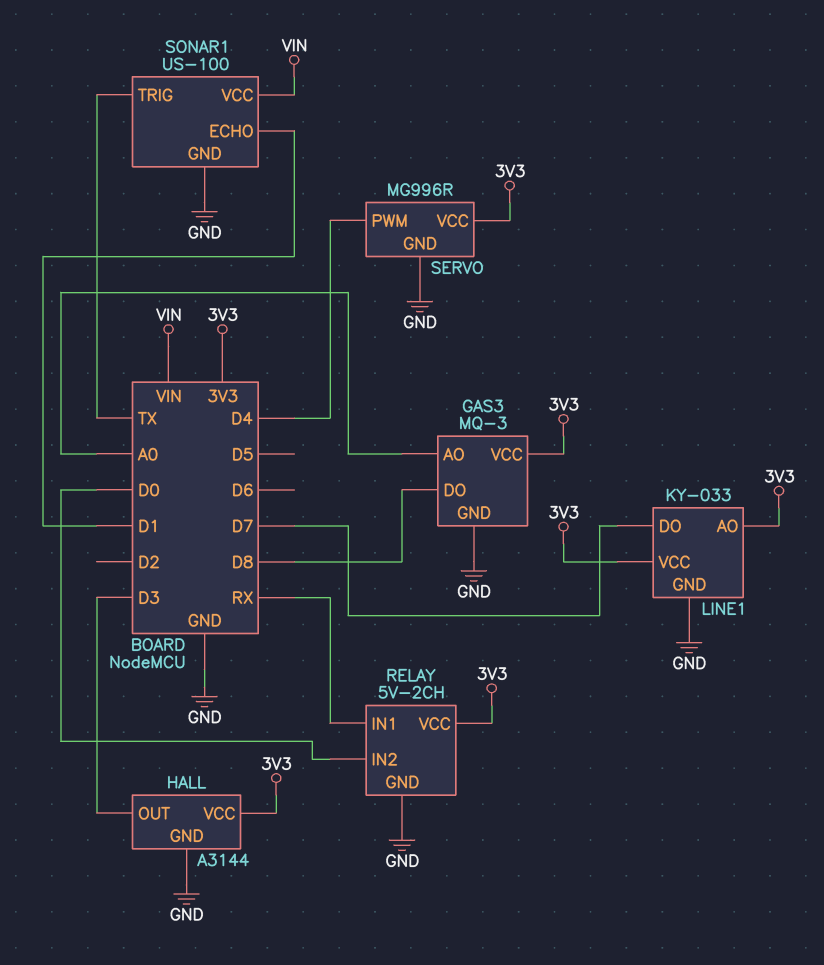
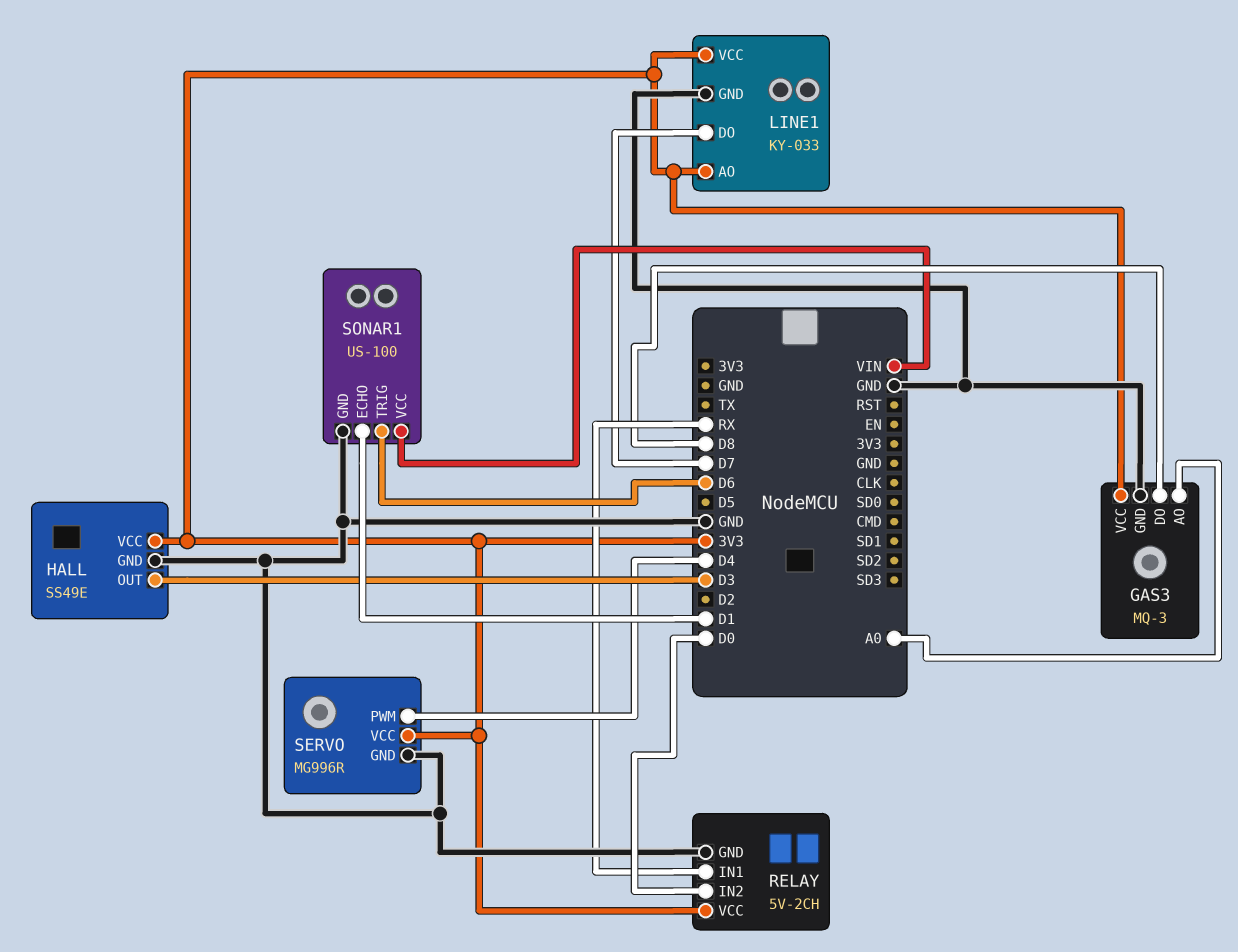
HALL: A3144 -> SS49E
SONAR1 pin TRIG: TX -> D6

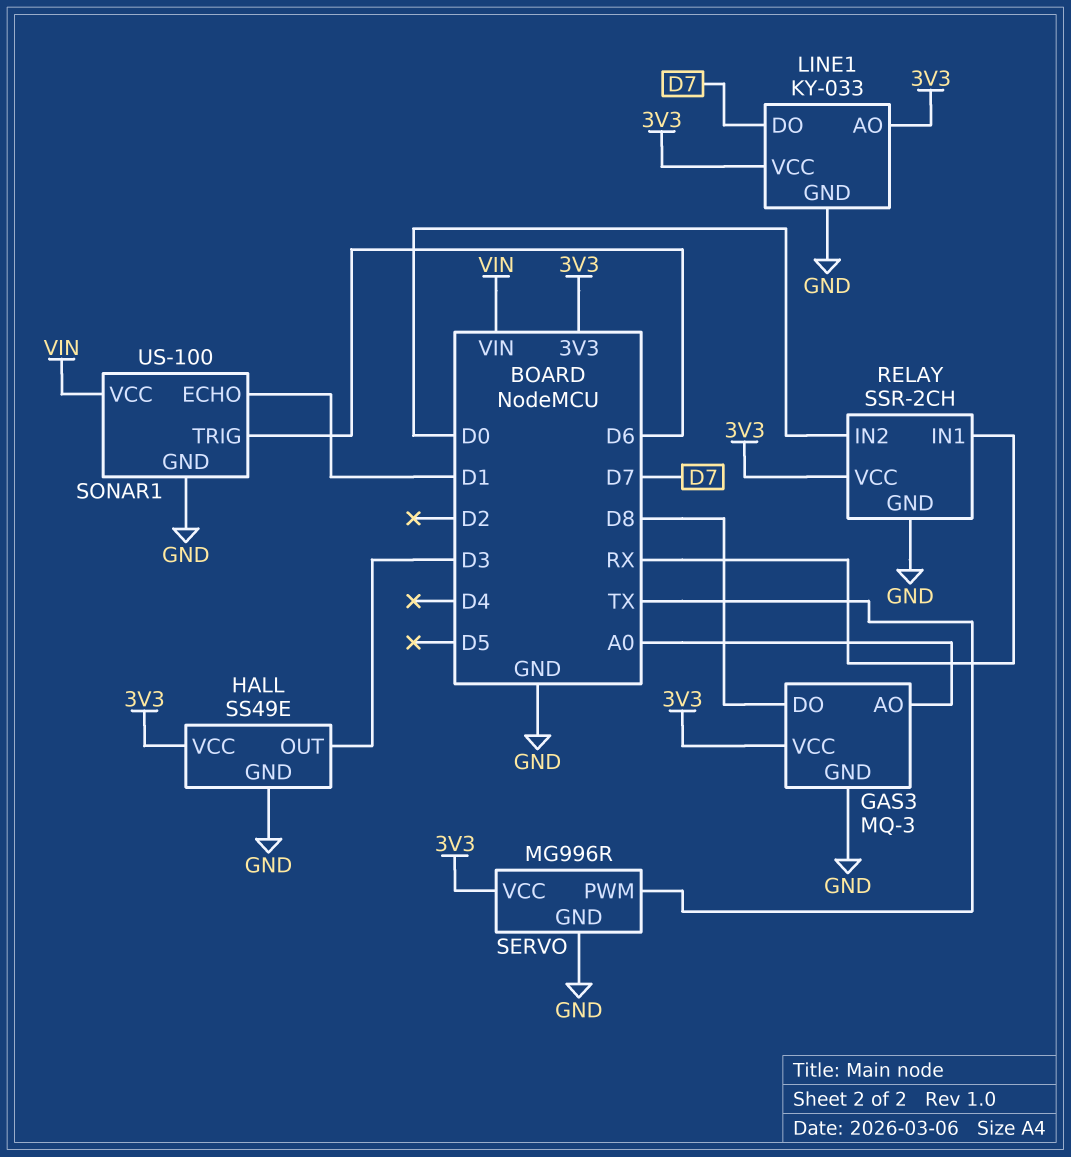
RELAY: 5V-2CH -> SSR-2CH
SERVO pin PWM: D4 -> TX

